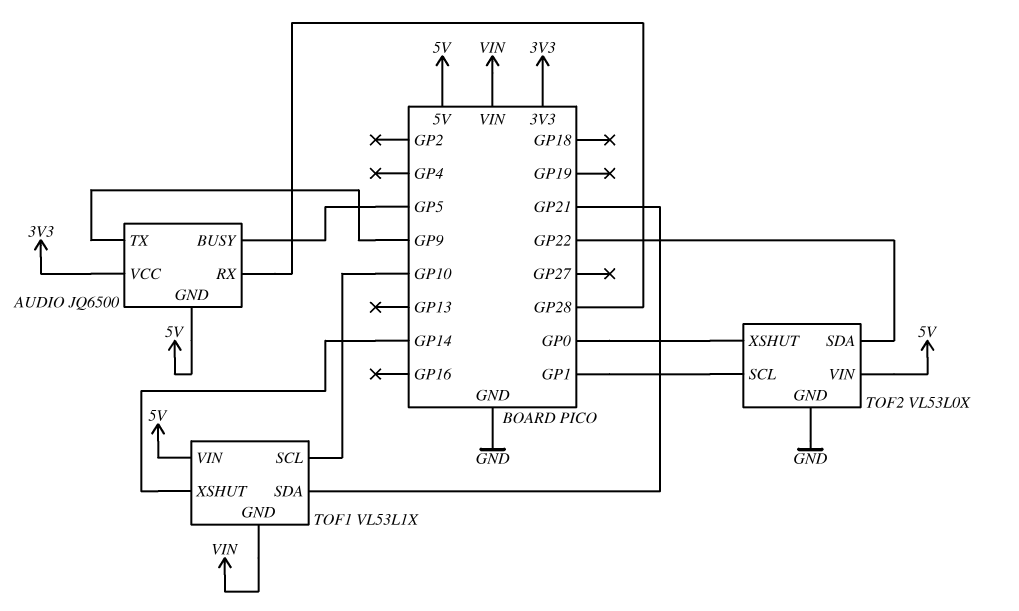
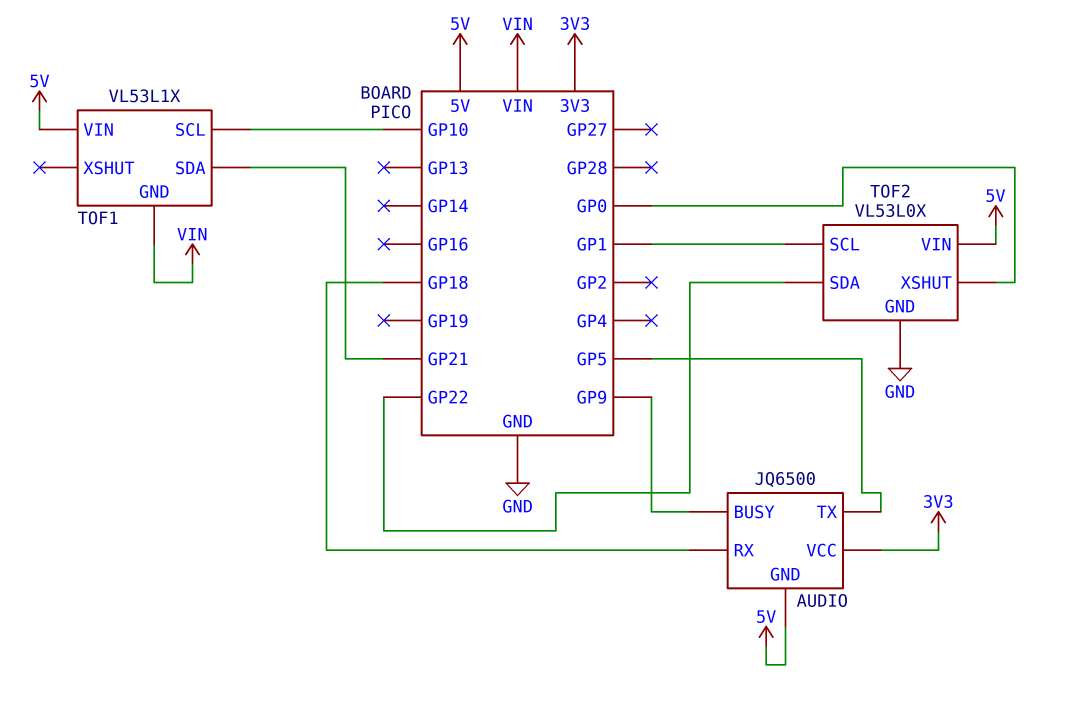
AUDIO pin BUSY: GP5 -> GP9
AUDIO pin RX: GP28 -> GP18
AUDIO pin TX: GP9 -> GP5
TOF1 pin XSHUT: GP14 -> none

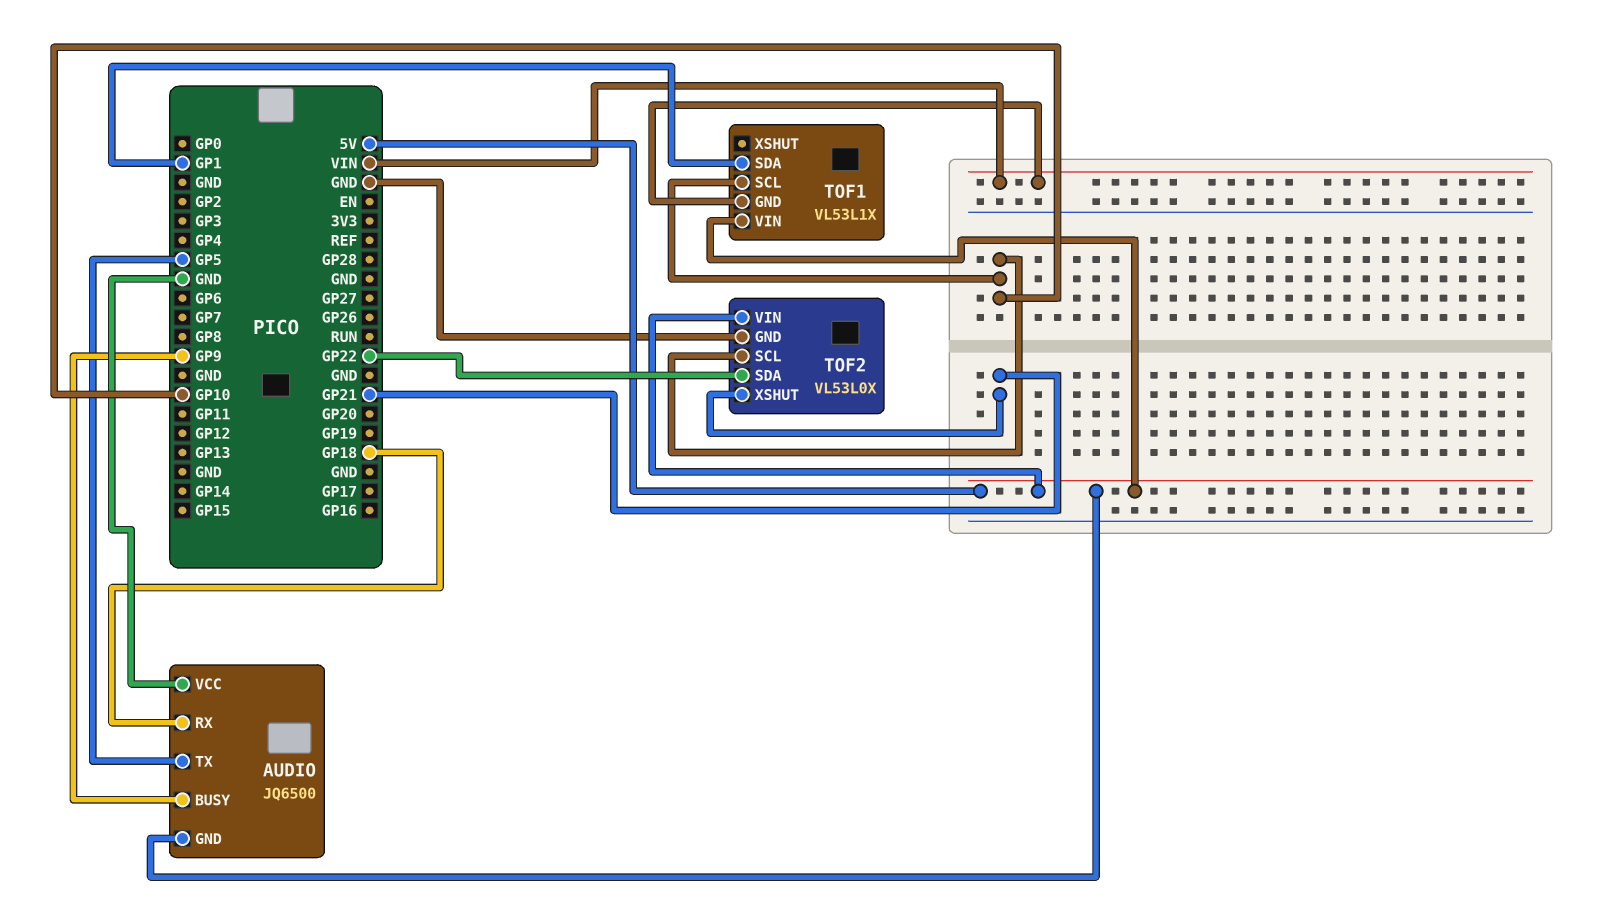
AUDIO pin VCC: 3V3 -> GND
TOF1 pin SDA: GP21 -> GP1
TOF2 pin SCL: GP1 -> GP10
TOF2 pin XSHUT: GP0 -> GP21

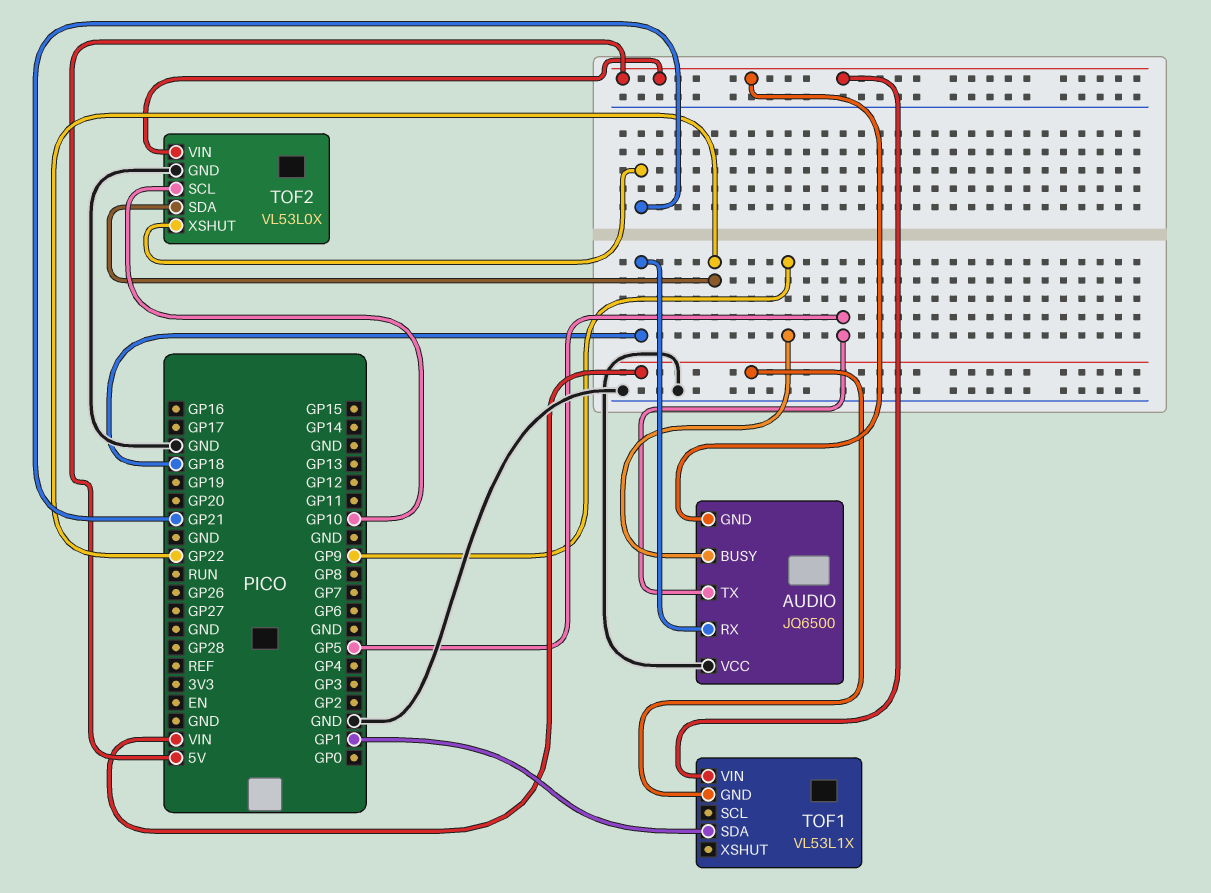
TOF1 pin SCL: GP10 -> none

